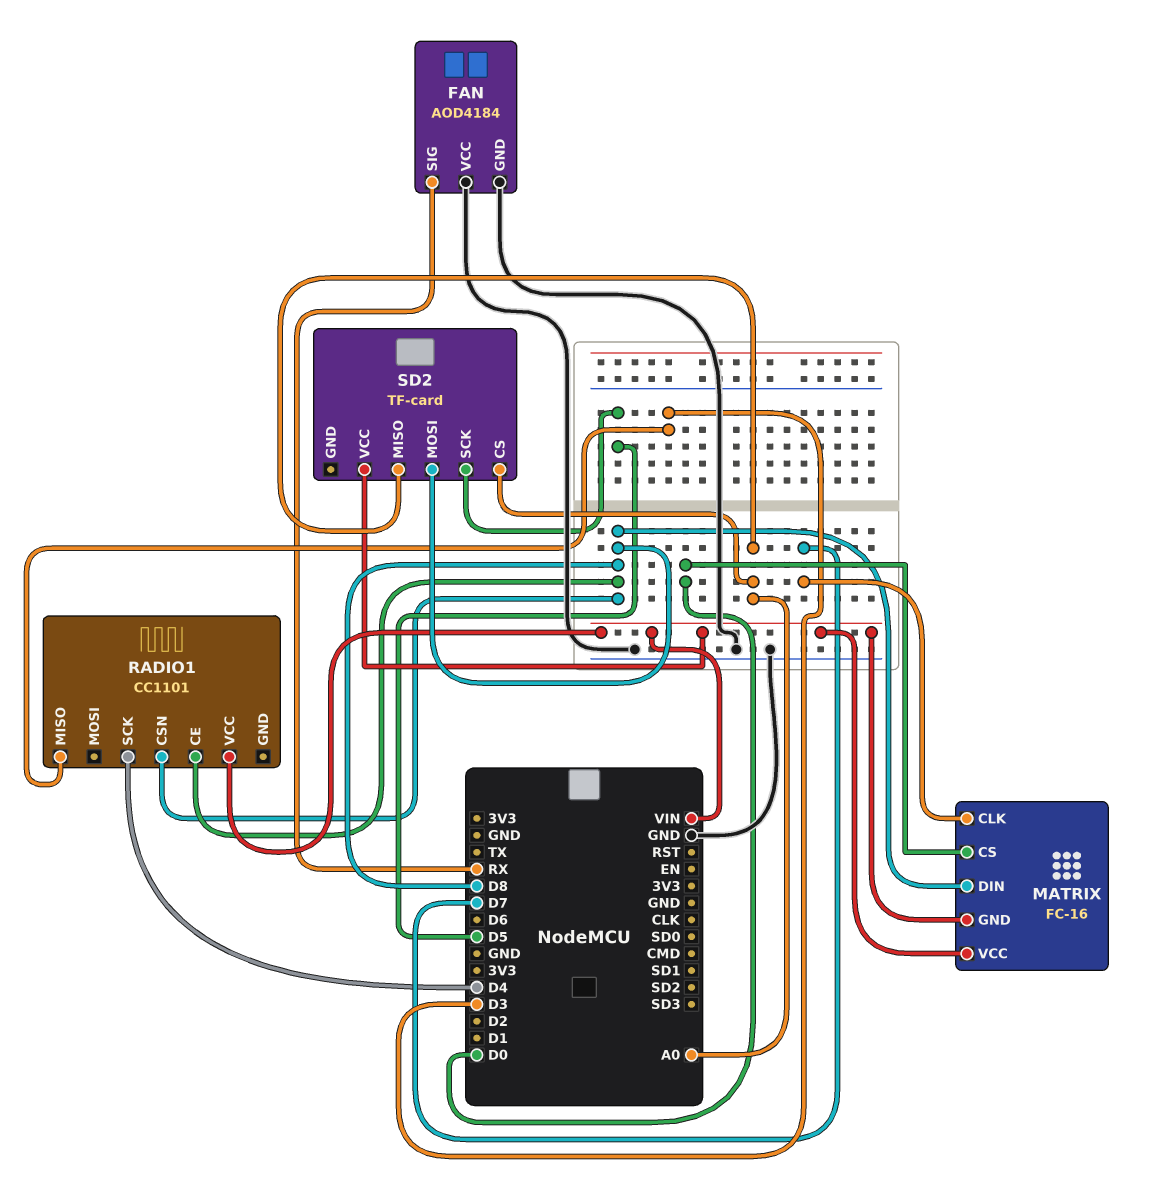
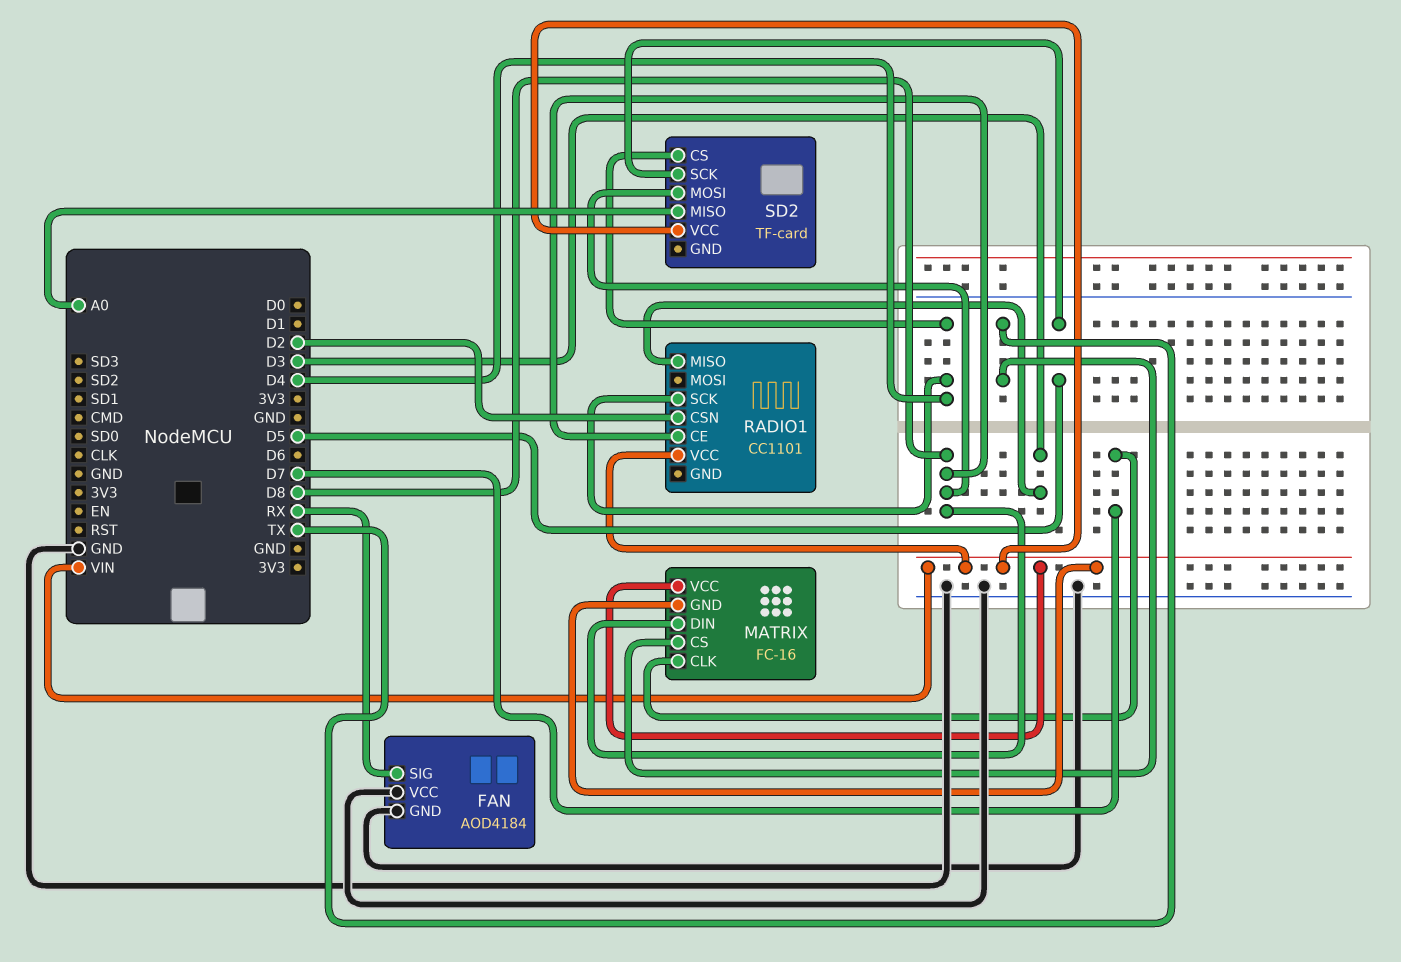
MATRIX pin CS: D0 -> TX
RADIO1 pin CSN: D8 -> D2
SD2 pin CS: A0 -> D4

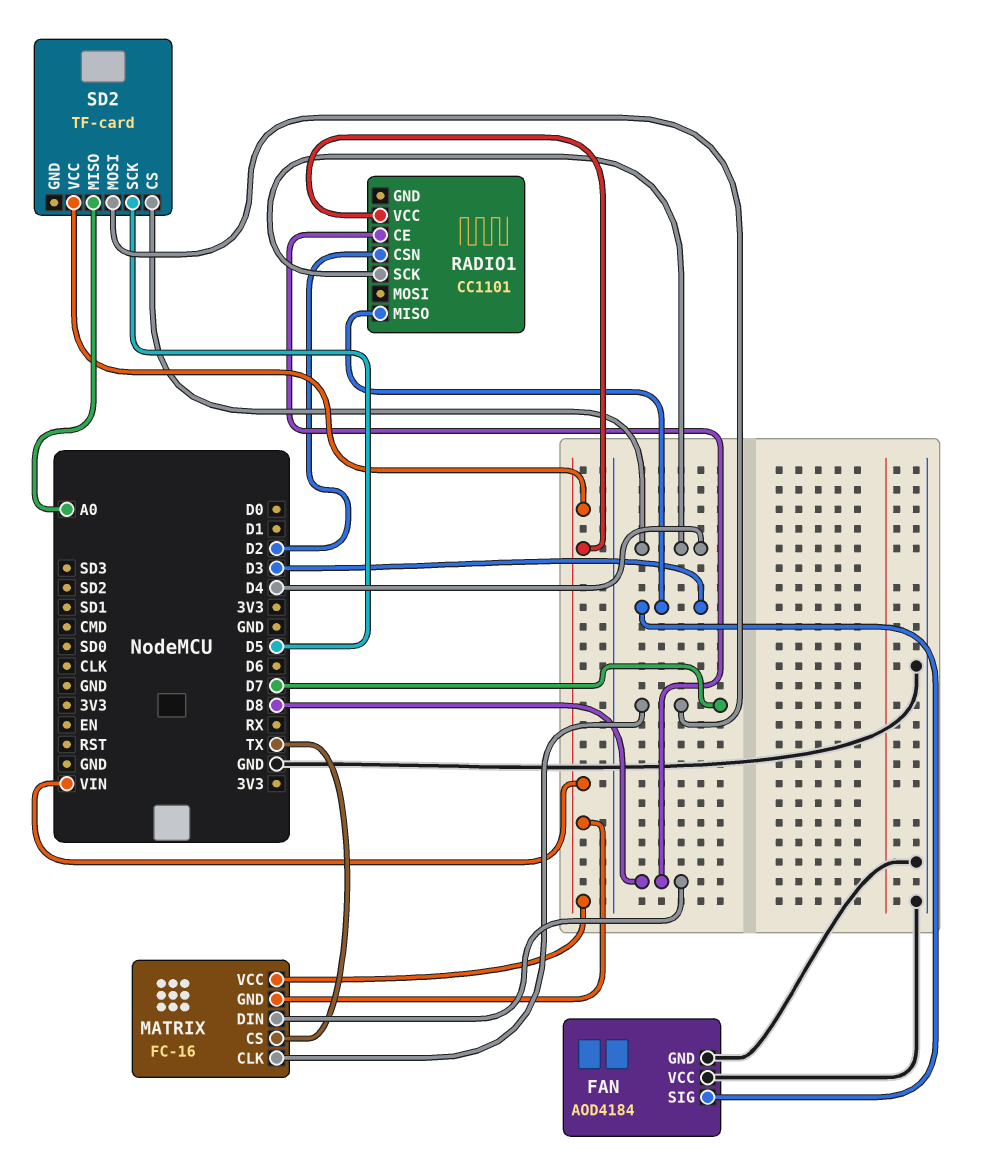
FAN pin SIG: RX -> D3
SD2 pin MOSI: D8 -> D7

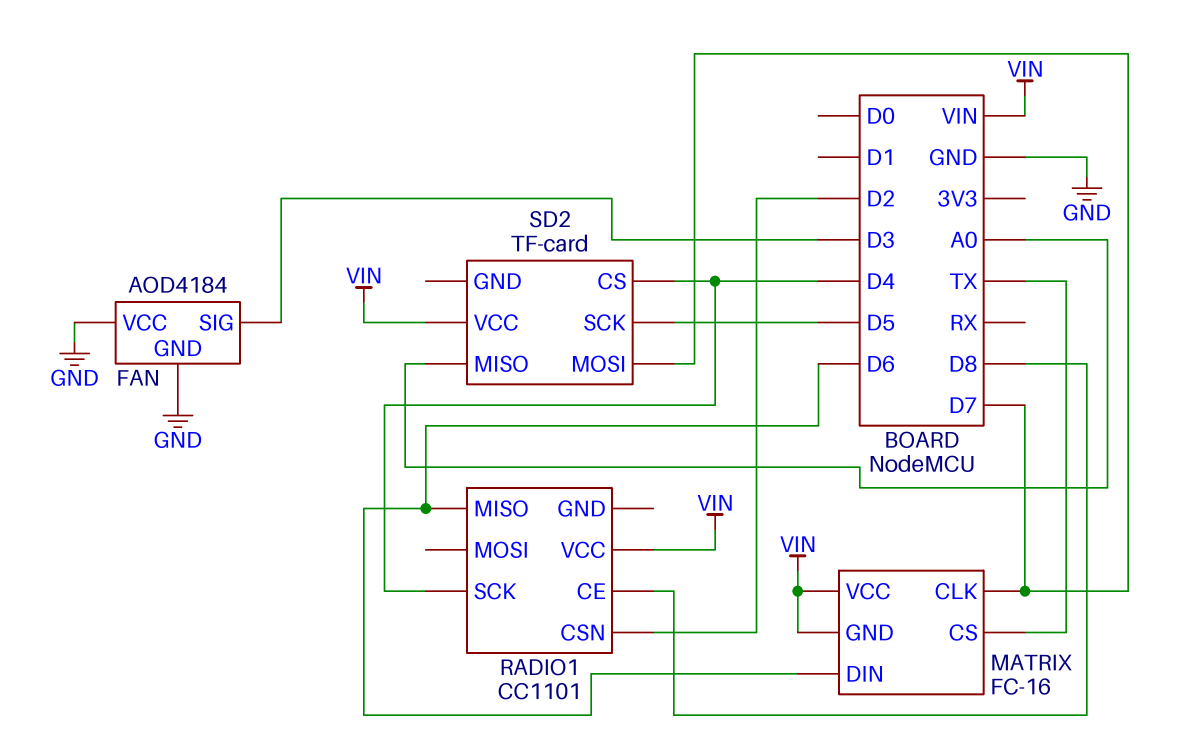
MATRIX pin DIN: D8 -> D6
RADIO1 pin MISO: D3 -> D6

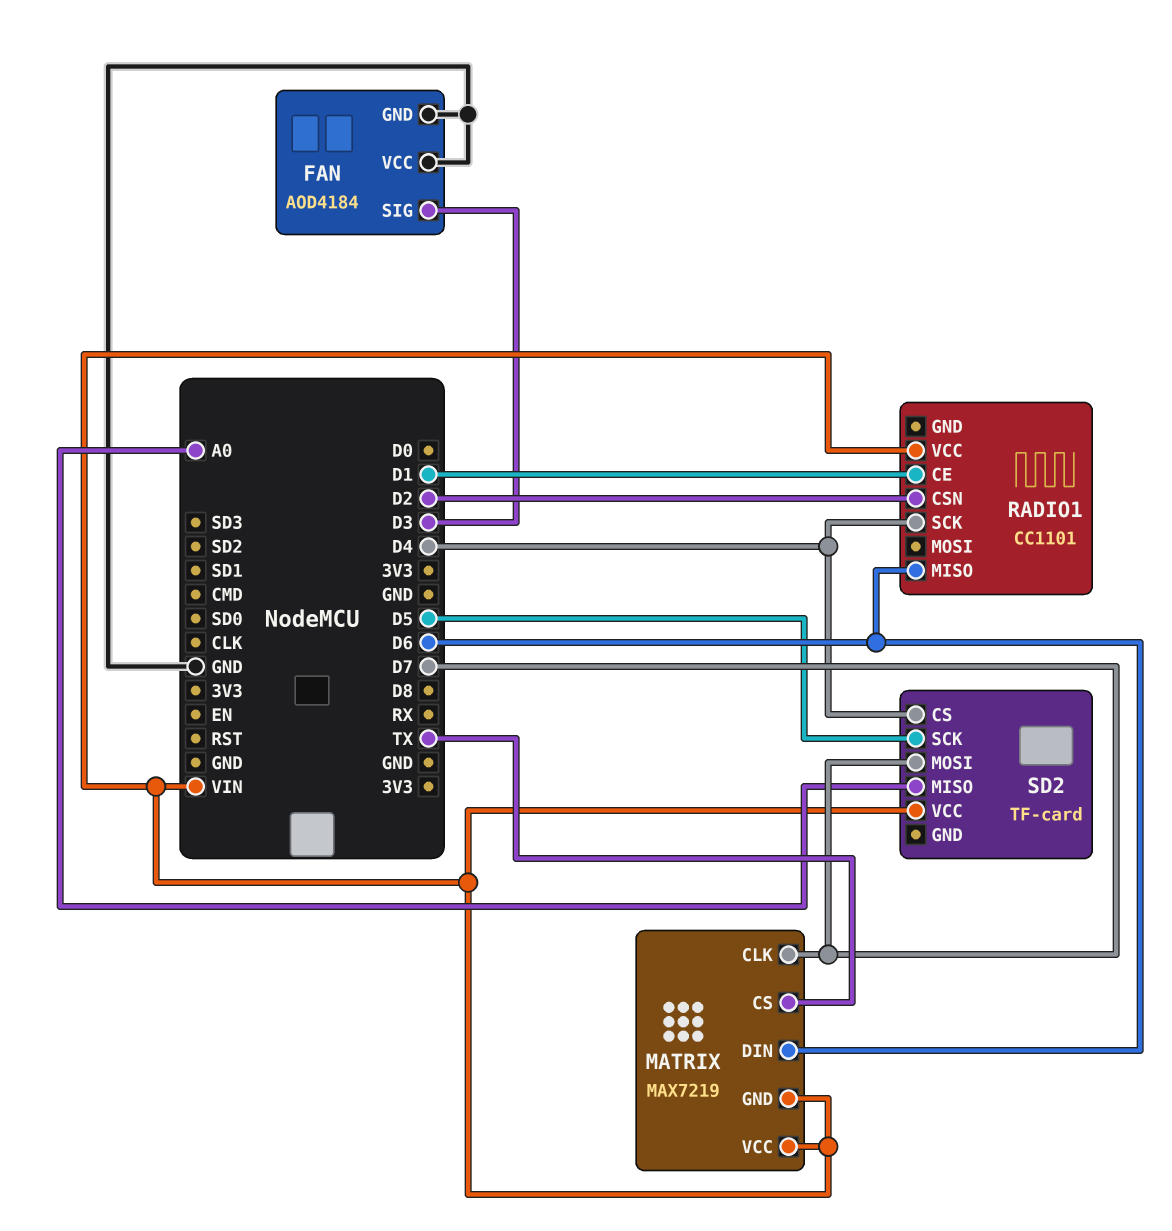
MATRIX: FC-16 -> MAX7219
RADIO1 pin CE: D8 -> D1

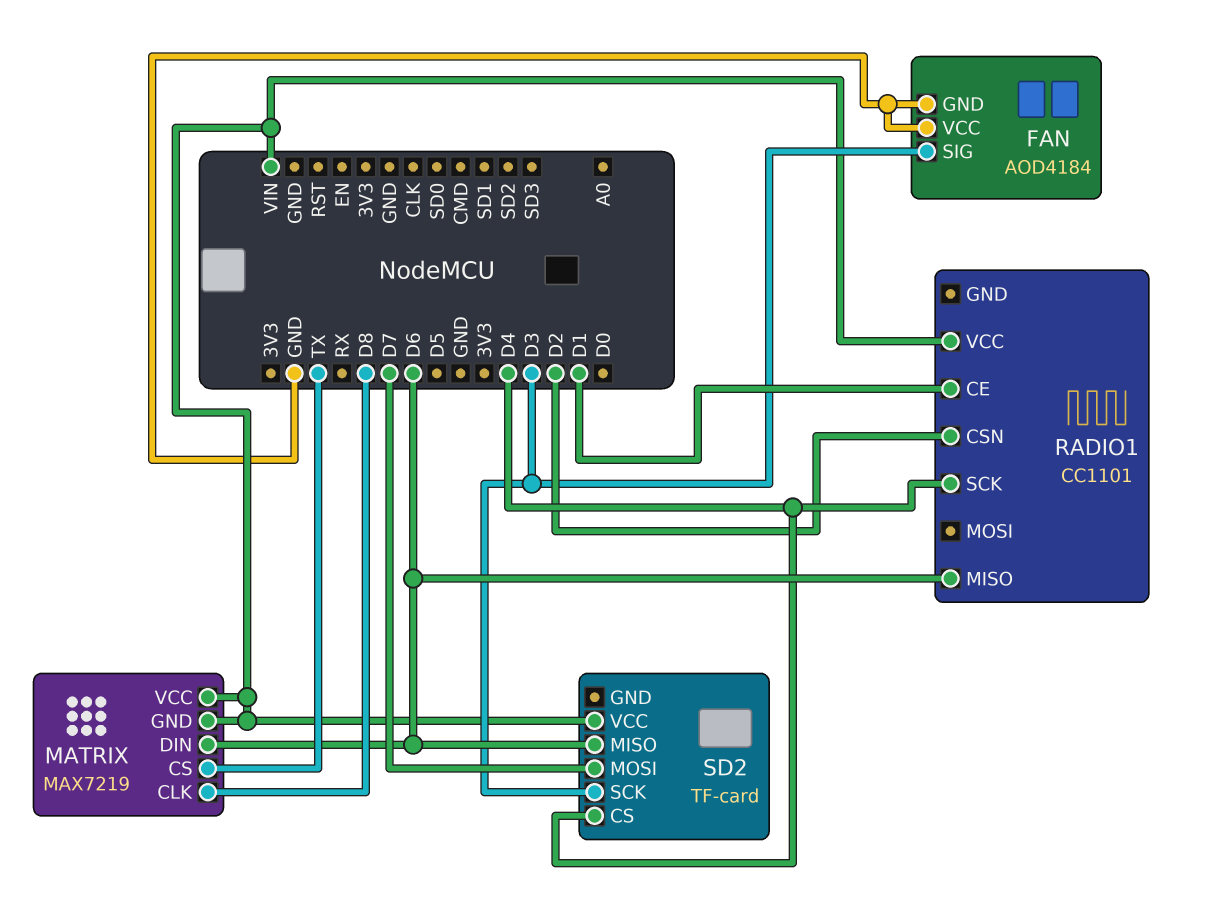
MATRIX pin CLK: D7 -> D8
SD2 pin MISO: A0 -> D6
SD2 pin SCK: D5 -> D3

